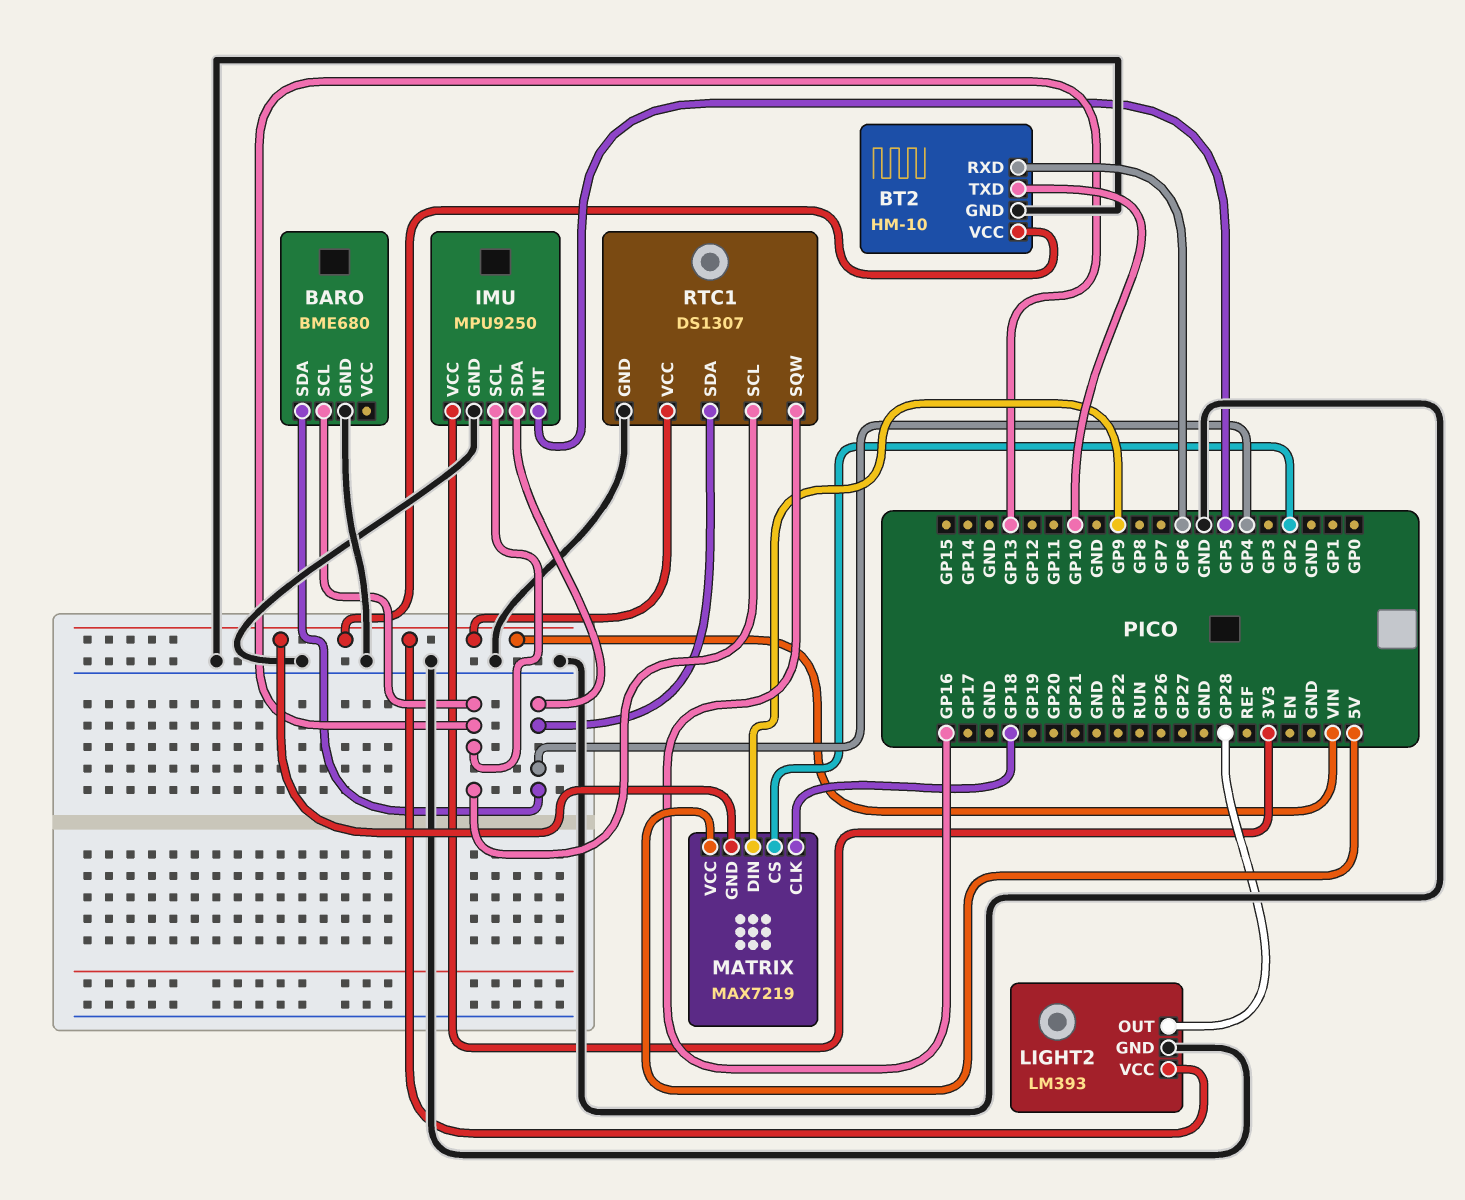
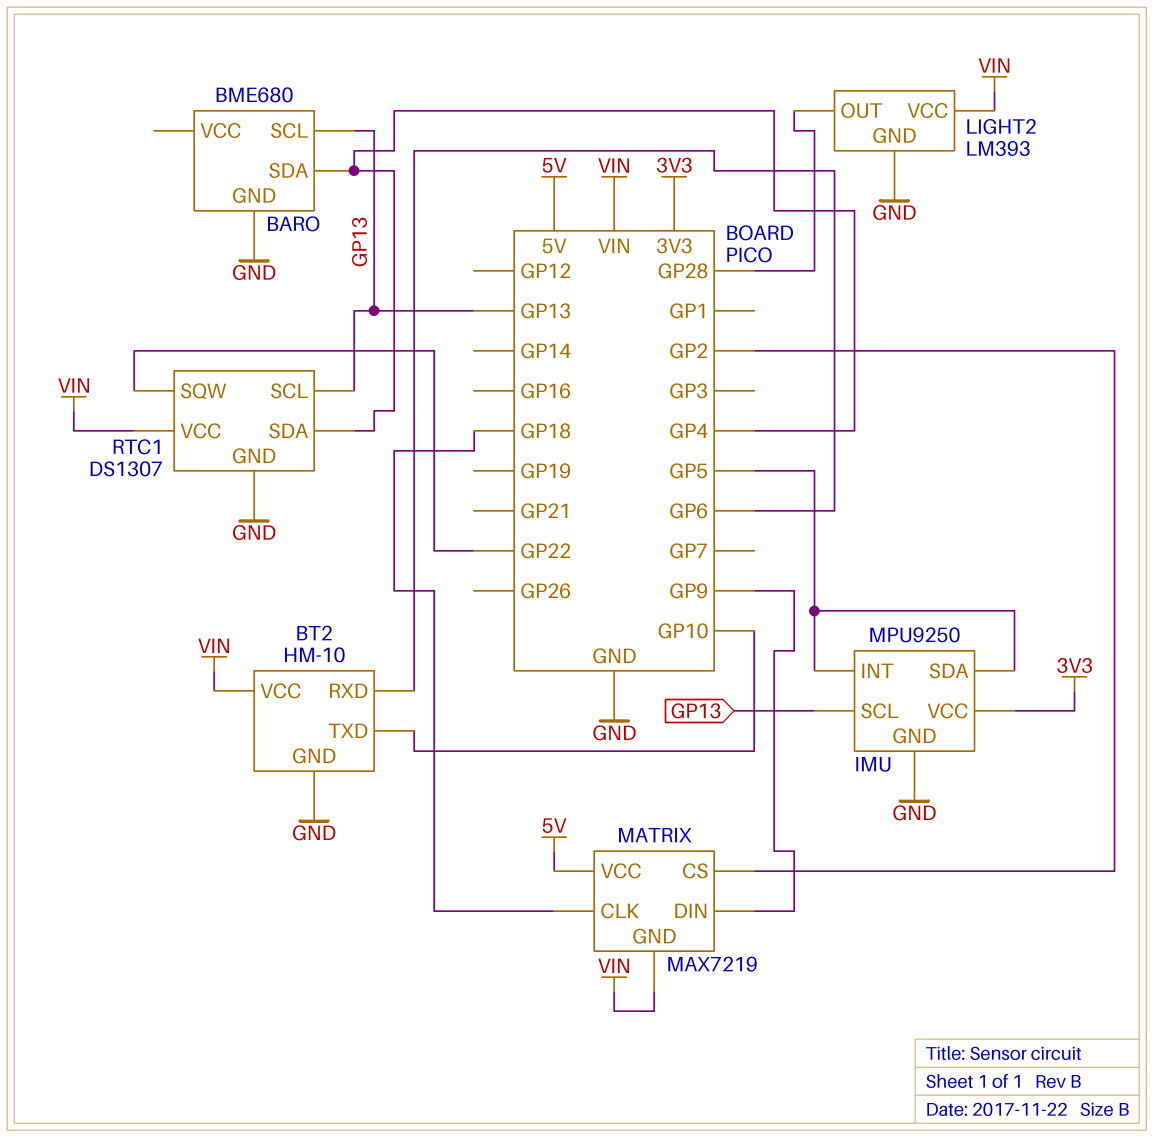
IMU pin SDA: GP4 -> GP5
RTC1 pin SQW: GP16 -> GP22

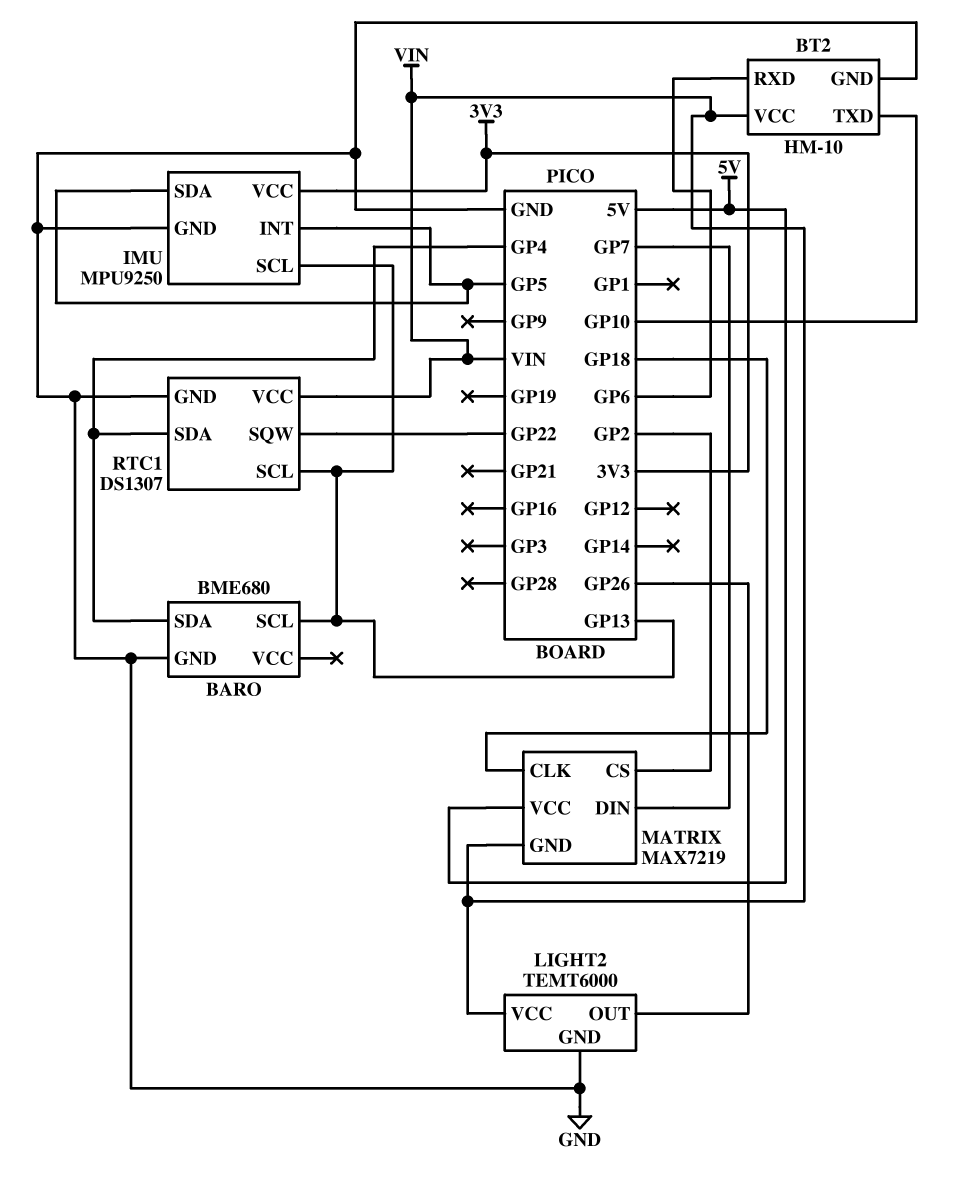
LIGHT2: LM393 -> TEMT6000
LIGHT2 pin OUT: GP28 -> GP26
MATRIX pin DIN: GP9 -> GP7

